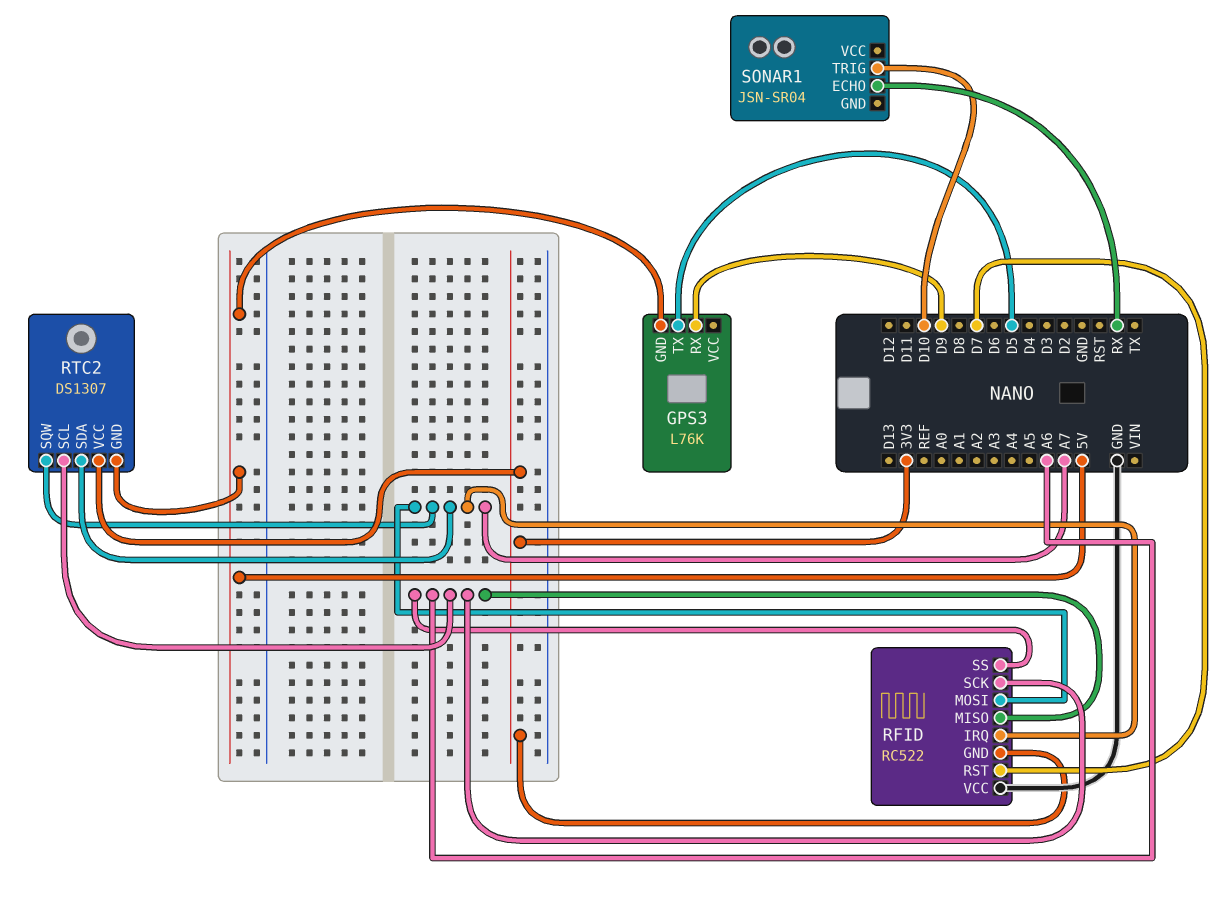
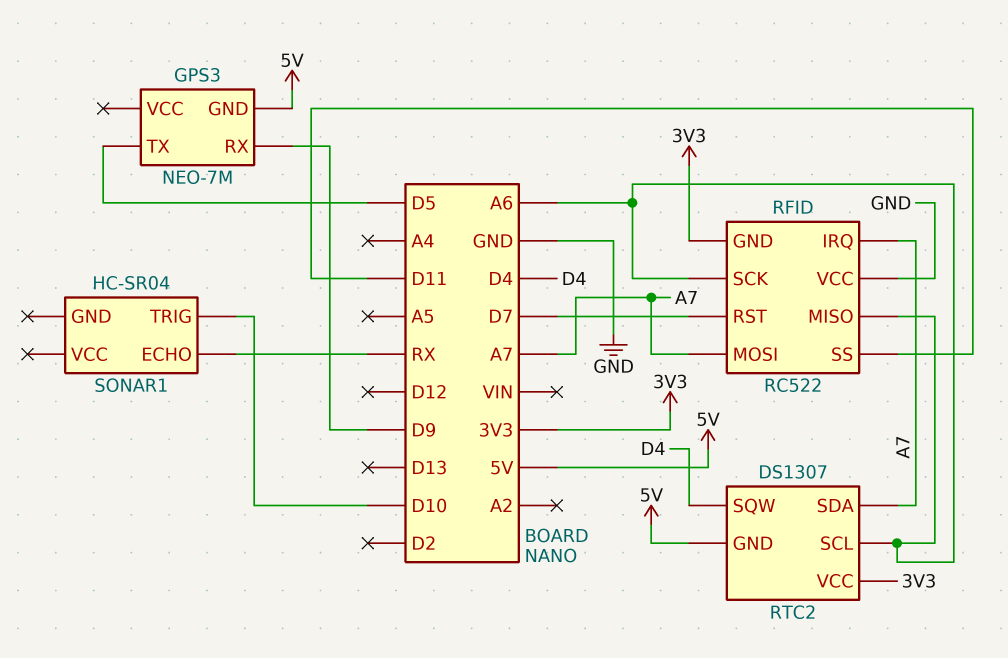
GPS3: L76K -> NEO-7M
RFID pin SS: A6 -> D11
RTC2 pin SQW: A7 -> D4
SONAR1: JSN-SR04 -> HC-SR04

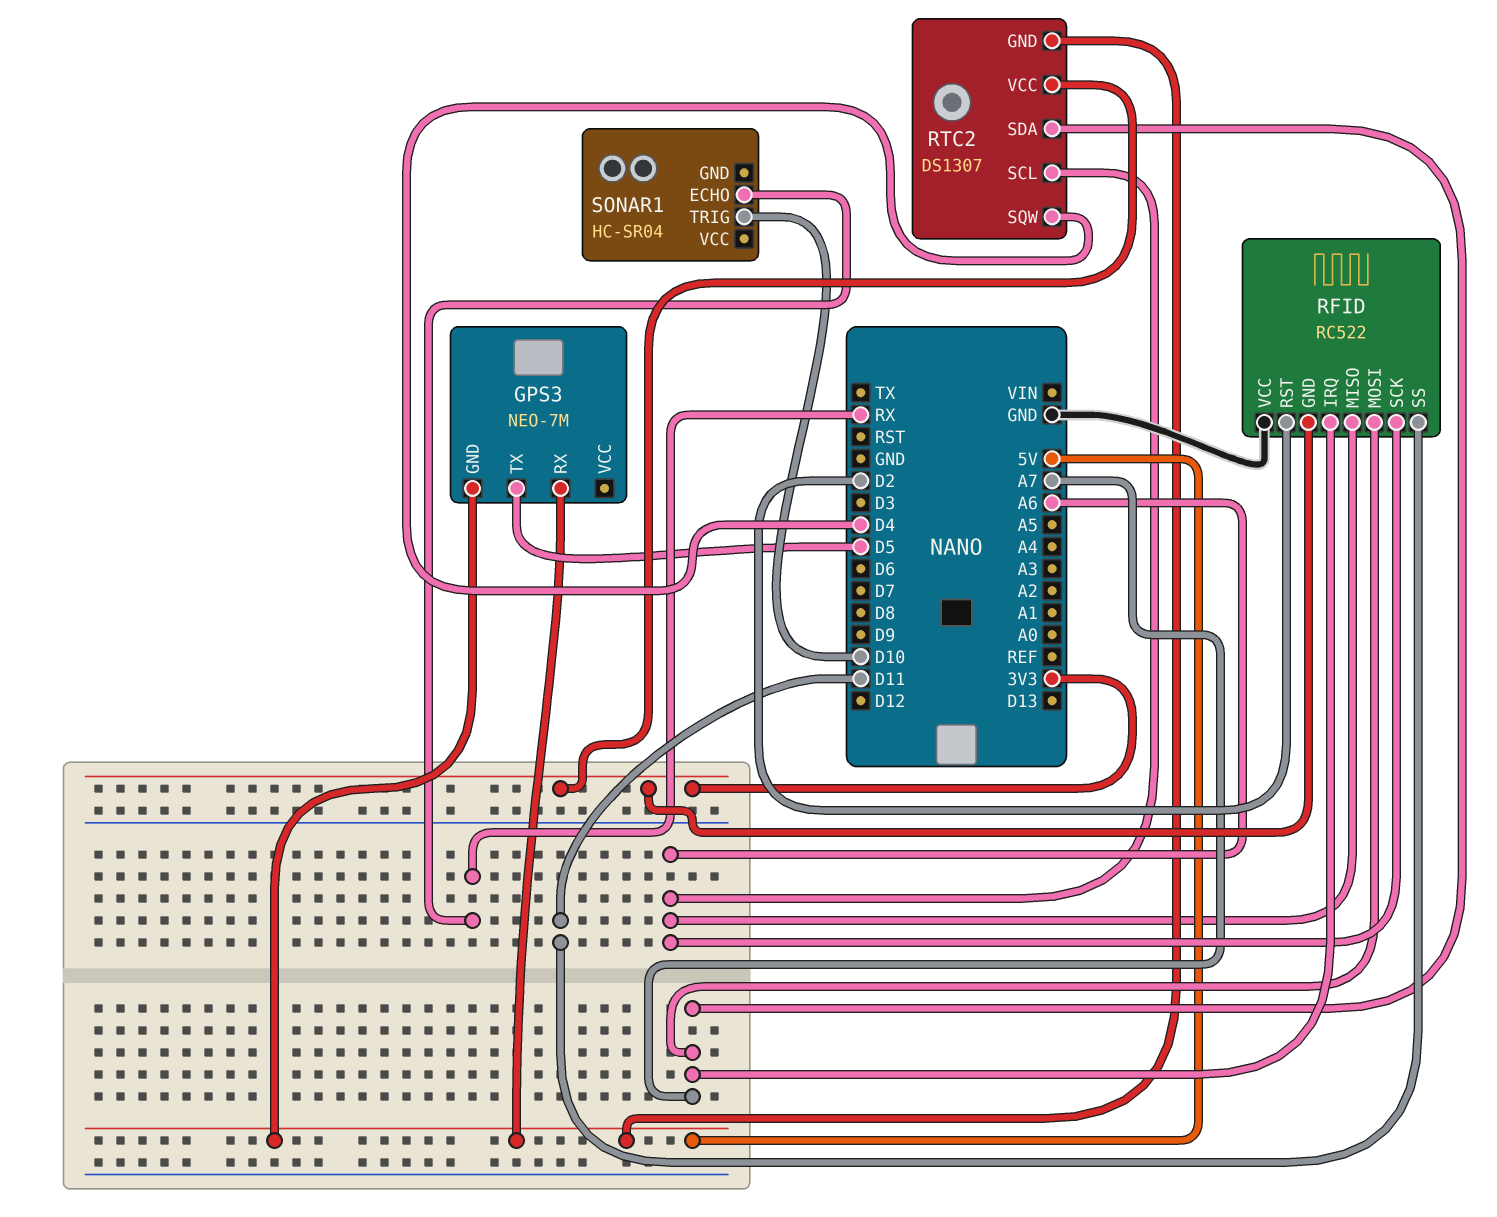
GPS3 pin RX: D9 -> 5V
RFID pin RST: D7 -> D2

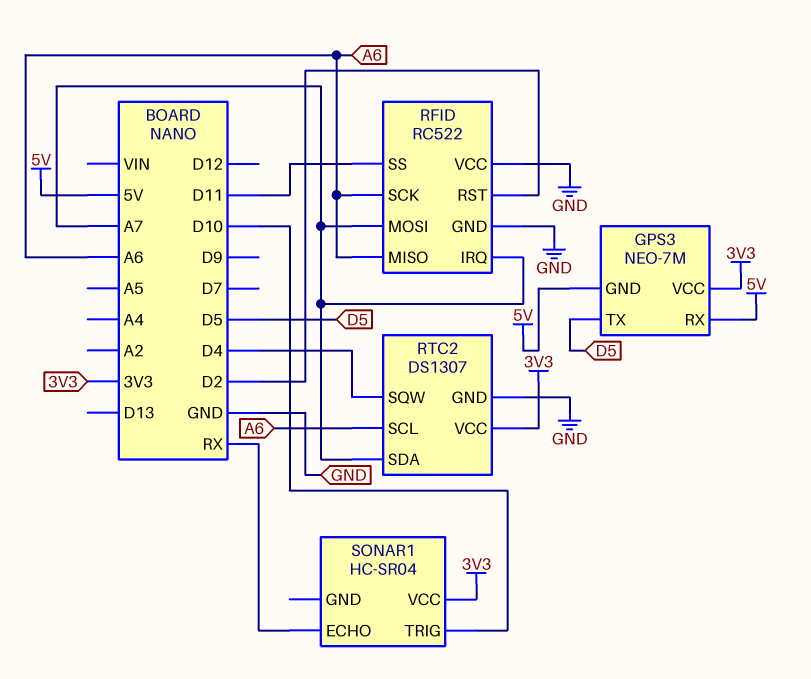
GPS3 pin VCC: none -> 3V3
RFID pin GND: 3V3 -> GND
RTC2 pin GND: 5V -> GND
SONAR1 pin VCC: none -> 3V3

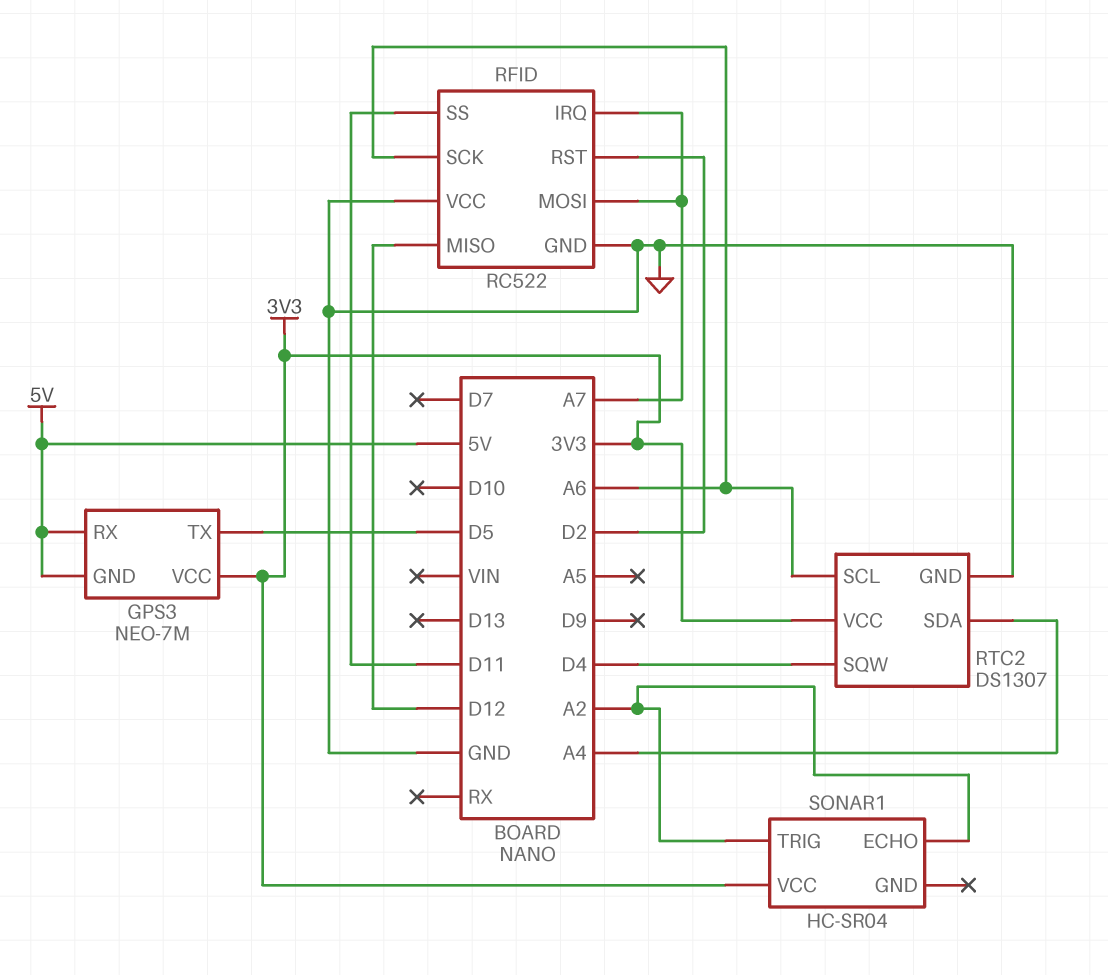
RFID pin MISO: A6 -> D12
RTC2 pin SDA: A7 -> A4
SONAR1 pin ECHO: RX -> A2
SONAR1 pin TRIG: D10 -> A2

